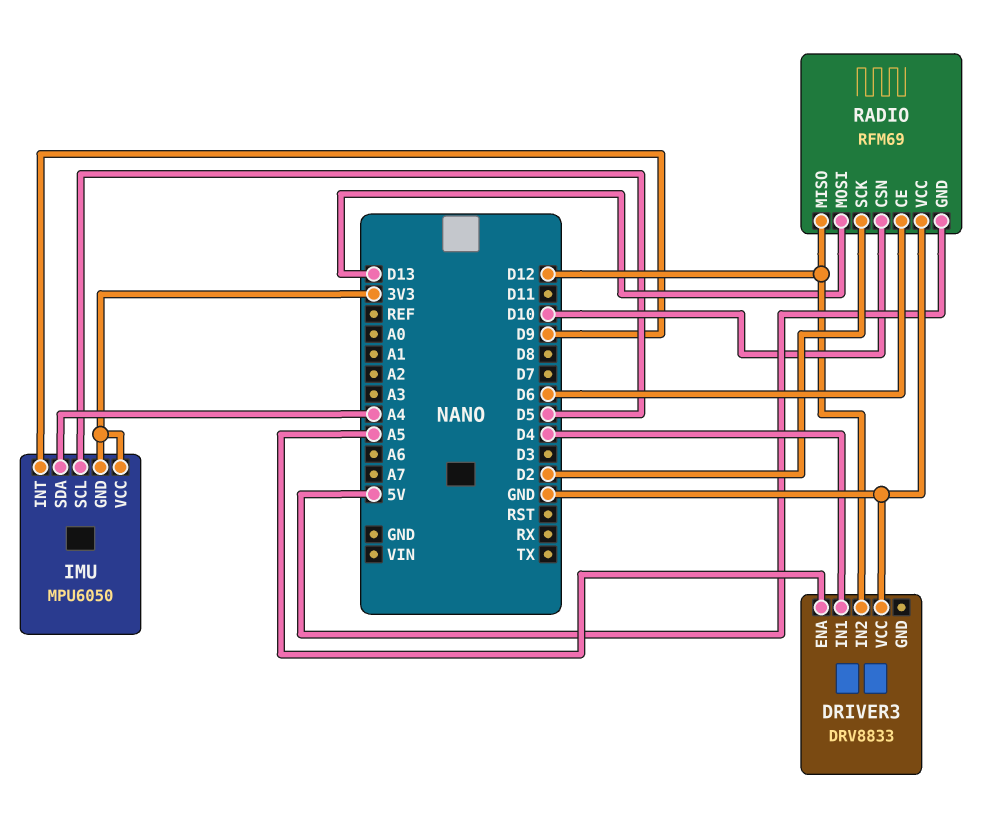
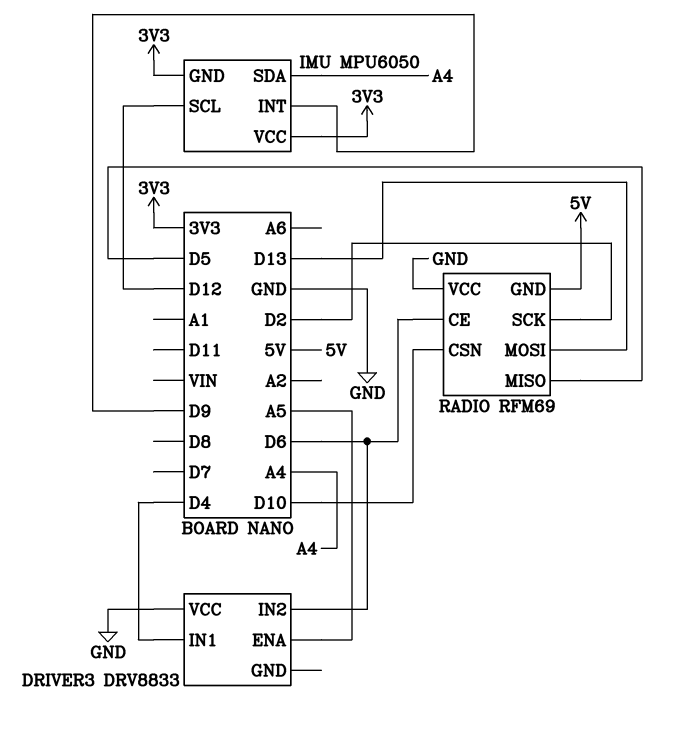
DRIVER3 pin IN2: D12 -> D6
IMU pin SCL: D5 -> D12
RADIO pin MISO: D12 -> D5

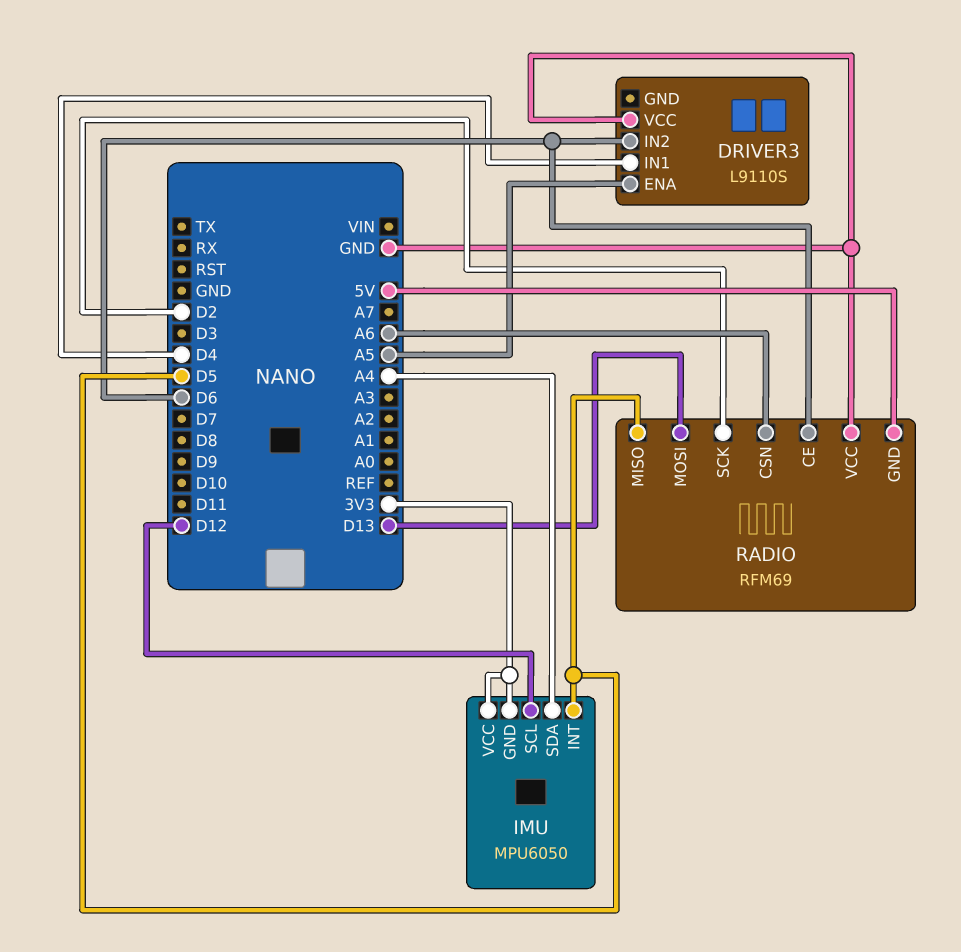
DRIVER3: DRV8833 -> L9110S
IMU pin INT: D9 -> D5
RADIO pin CSN: D10 -> A6

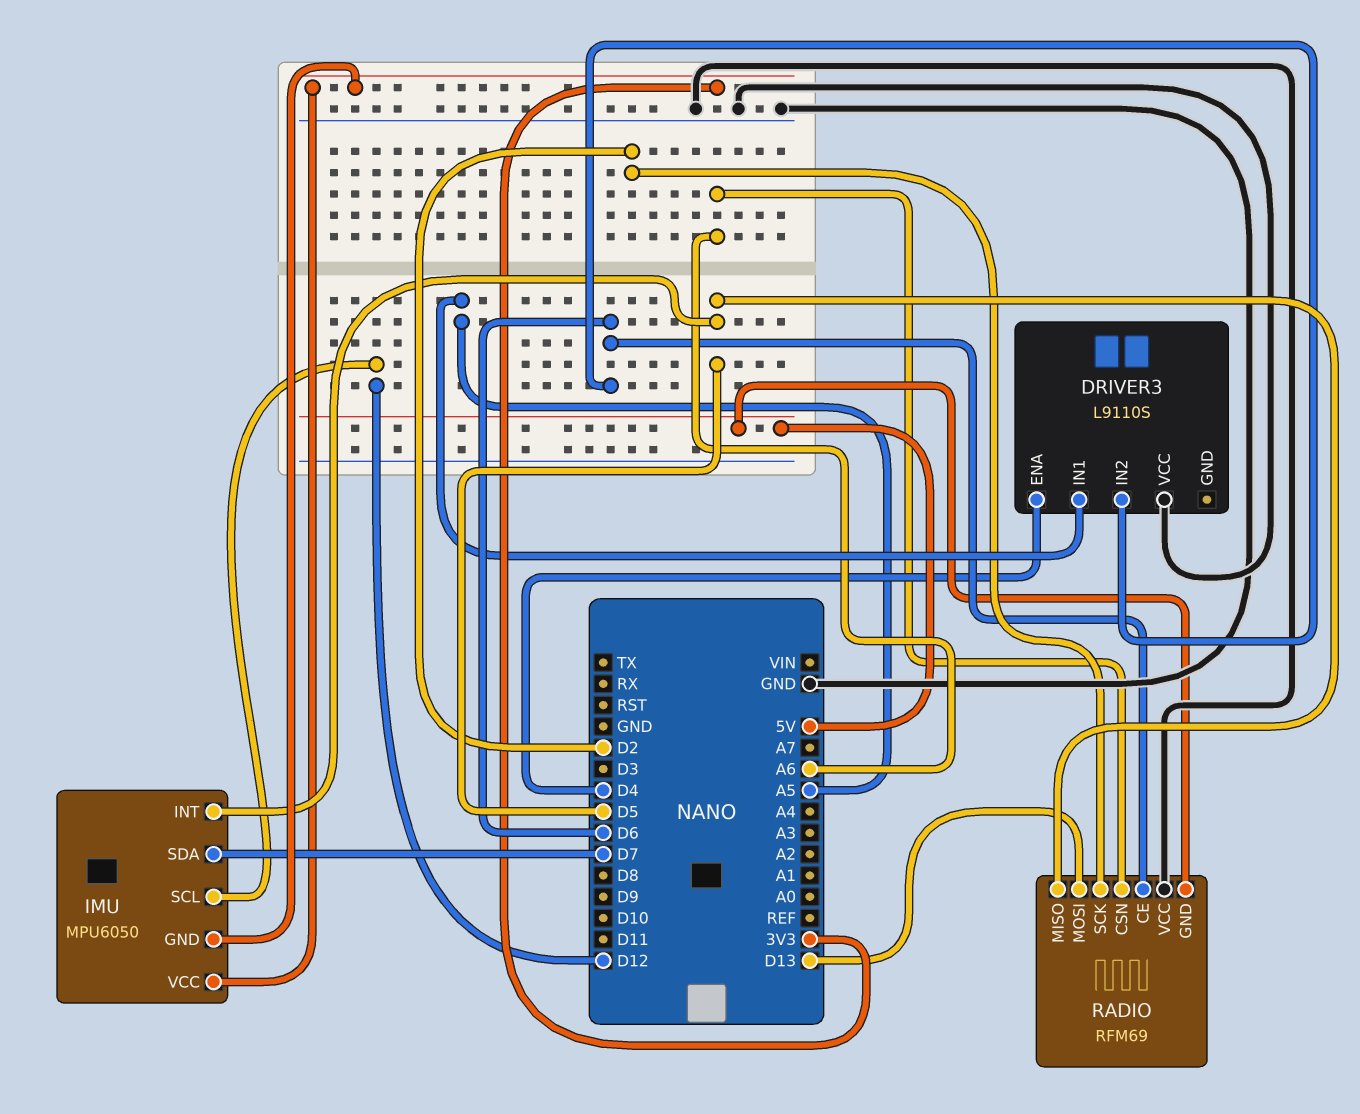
DRIVER3 pin ENA: A5 -> D4
DRIVER3 pin IN1: D4 -> A5
IMU pin SDA: A4 -> D7

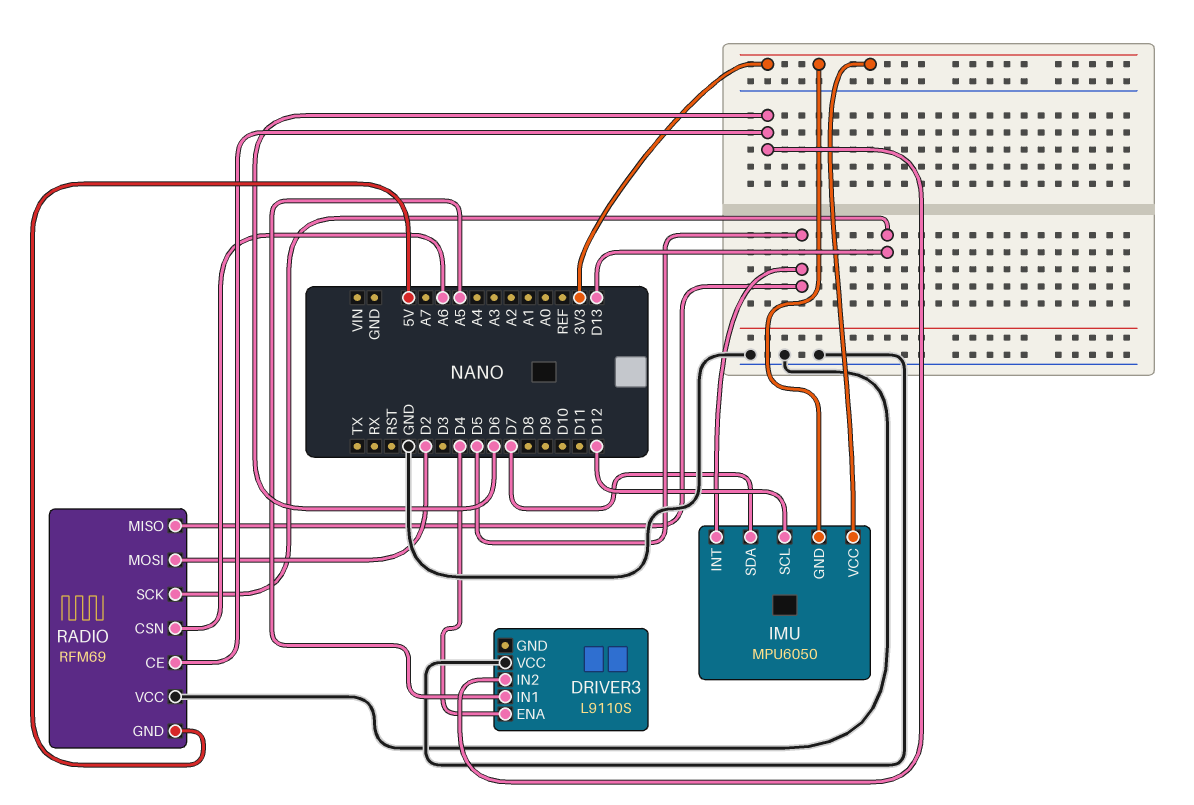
RADIO pin MOSI: D13 -> D2
RADIO pin SCK: D2 -> D13

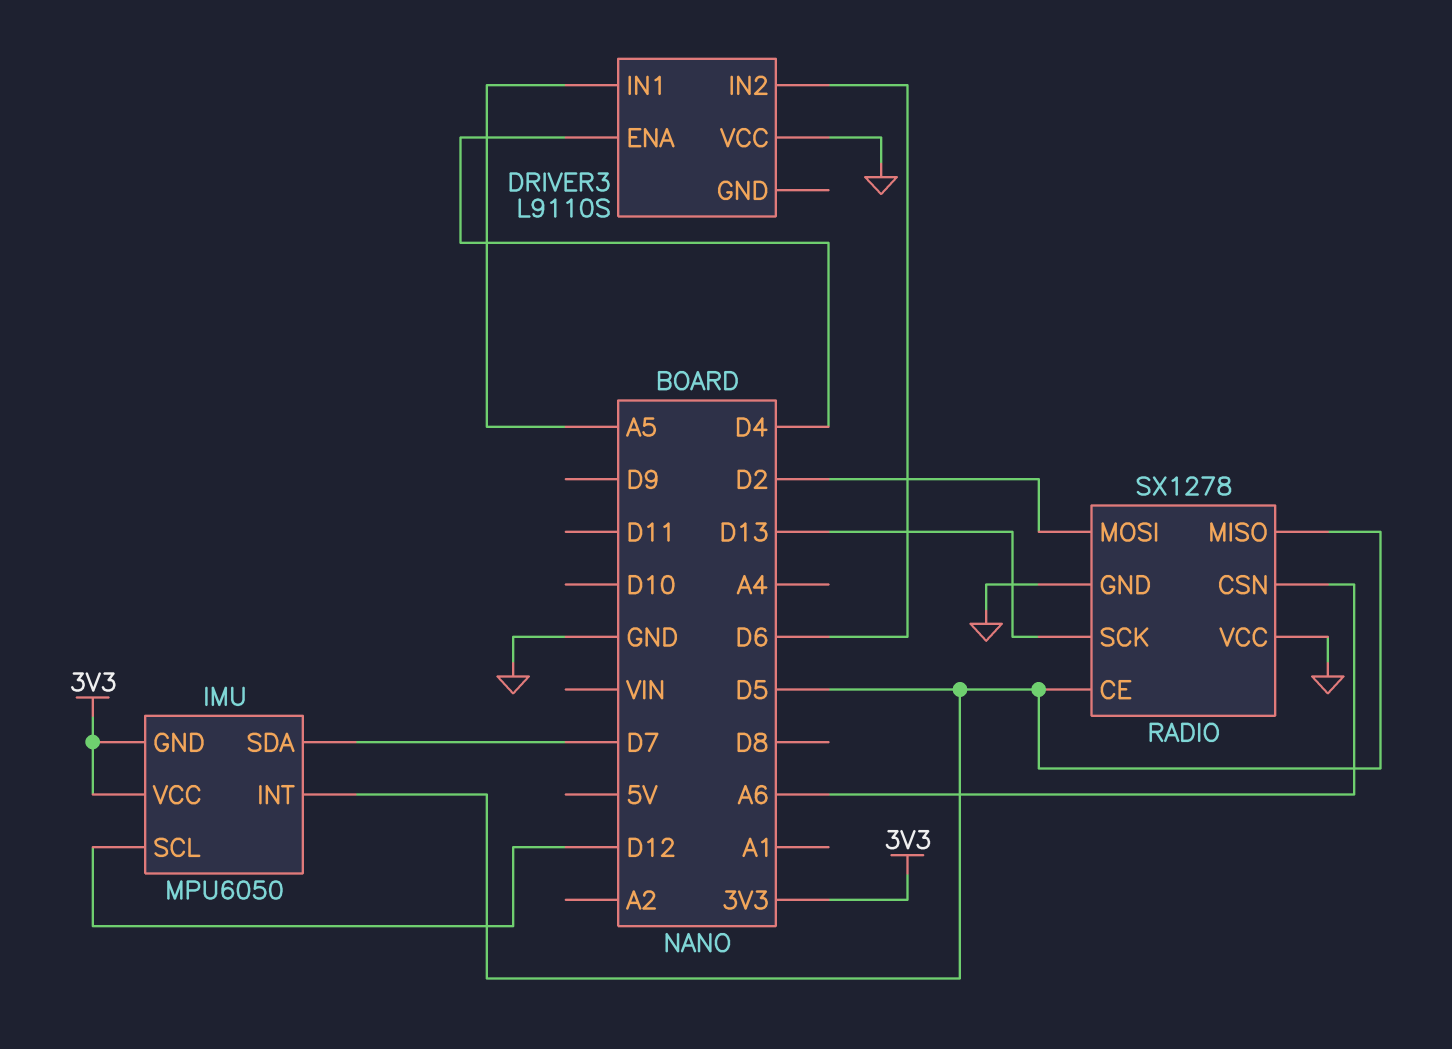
RADIO: RFM69 -> SX1278
RADIO pin CE: D6 -> D5
RADIO pin GND: 5V -> GND

